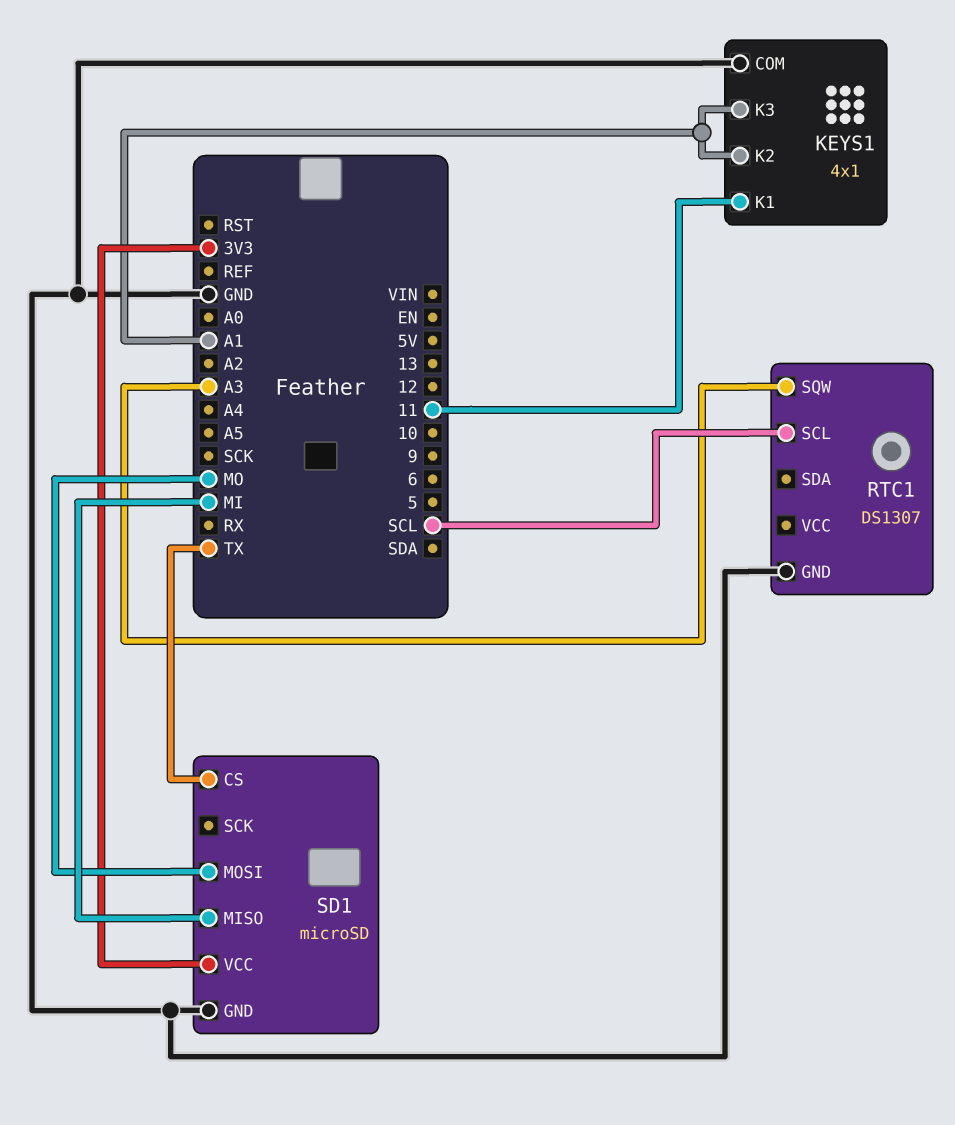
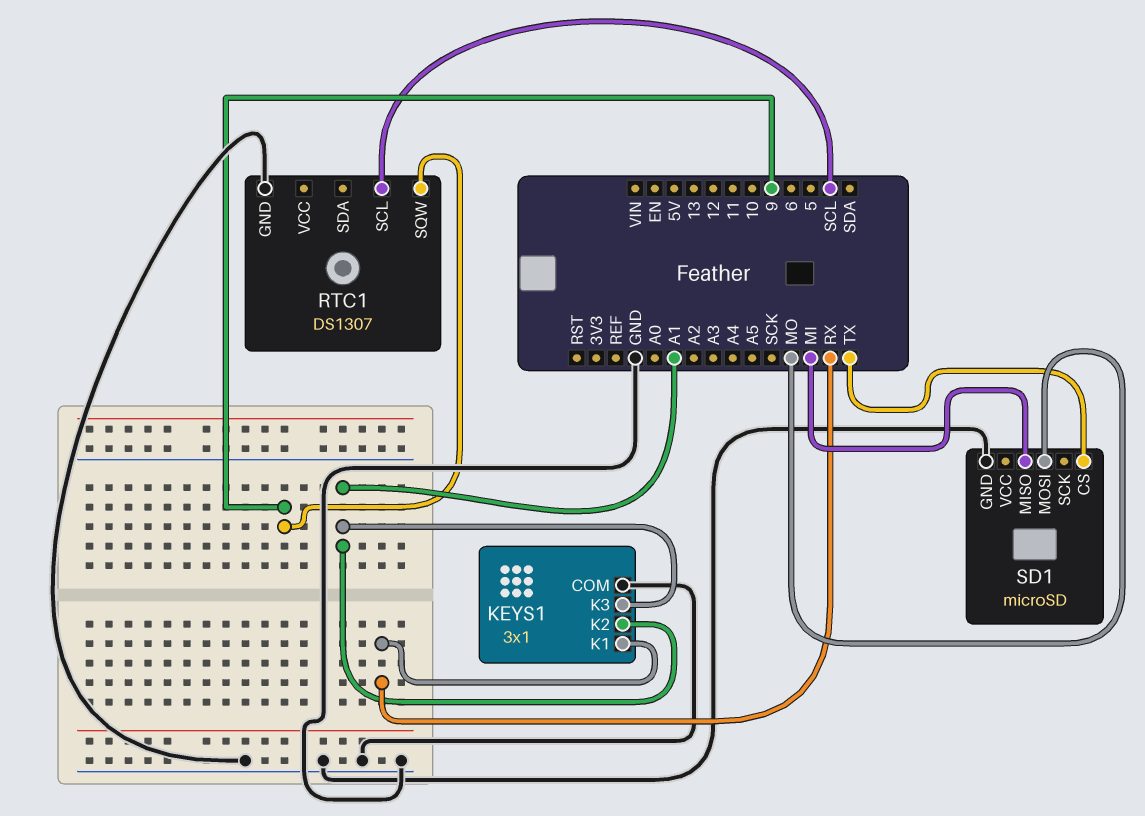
KEYS1: 4x1 -> 3x1
KEYS1 pin K1: 11 -> RX
RTC1 pin SQW: A3 -> 9
SD1 pin VCC: 3V3 -> none

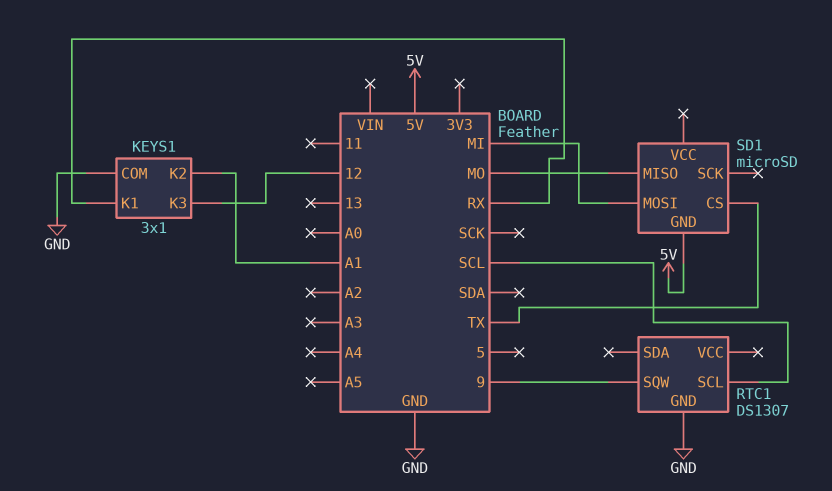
KEYS1 pin K3: A1 -> 12
SD1 pin GND: GND -> 5V
SD1 pin MISO: MI -> MO
SD1 pin MOSI: MO -> MI

